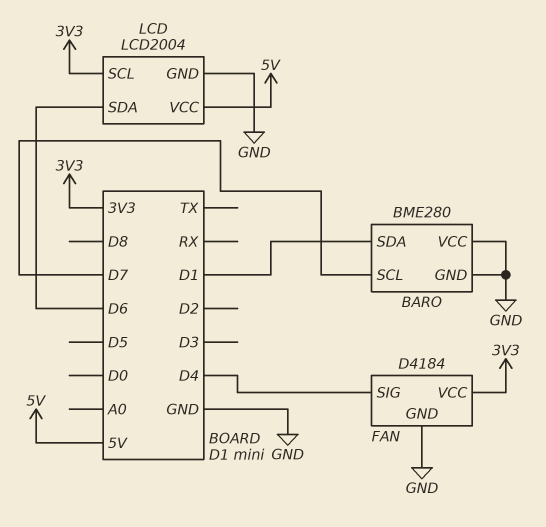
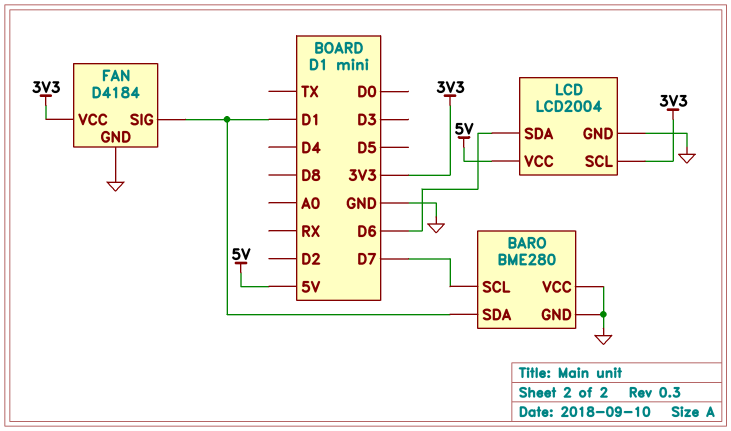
FAN pin SIG: D4 -> D1

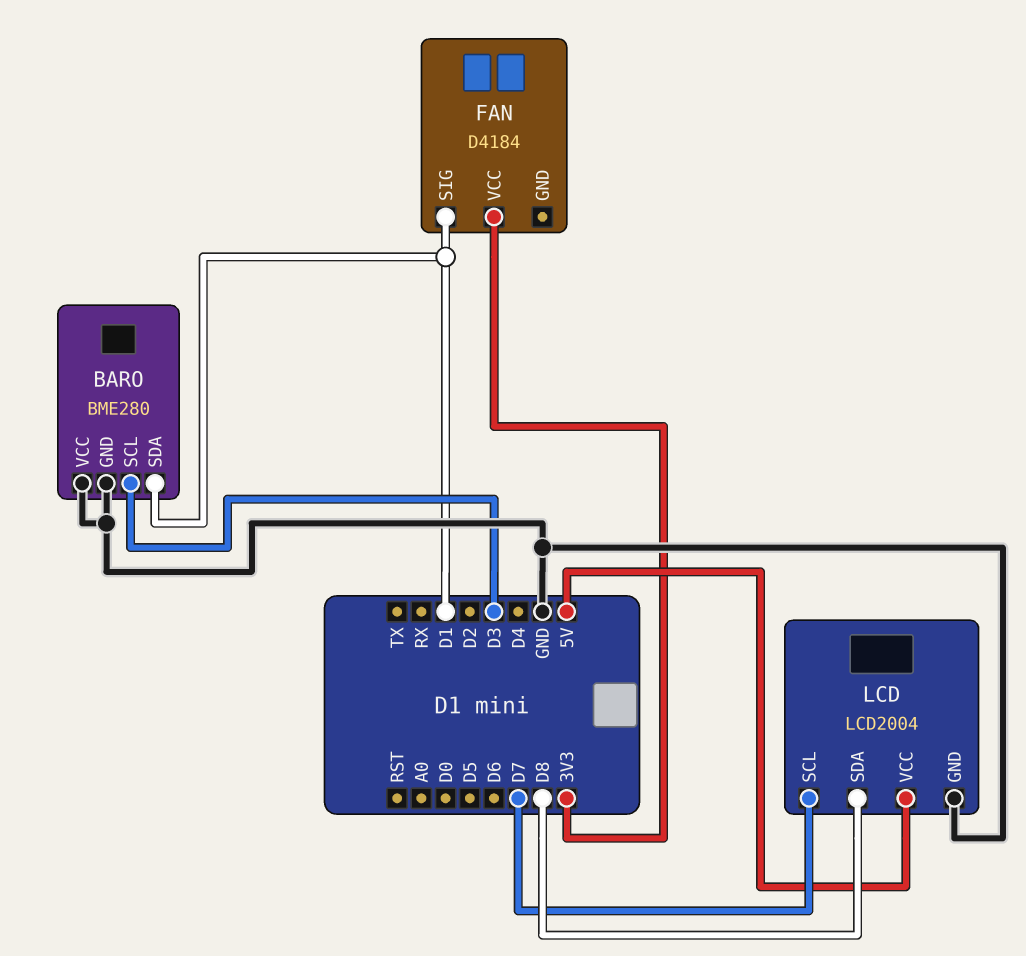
BARO pin SCL: D7 -> D3
FAN pin GND: GND -> none
LCD pin SCL: 3V3 -> D7
LCD pin SDA: D6 -> D8

